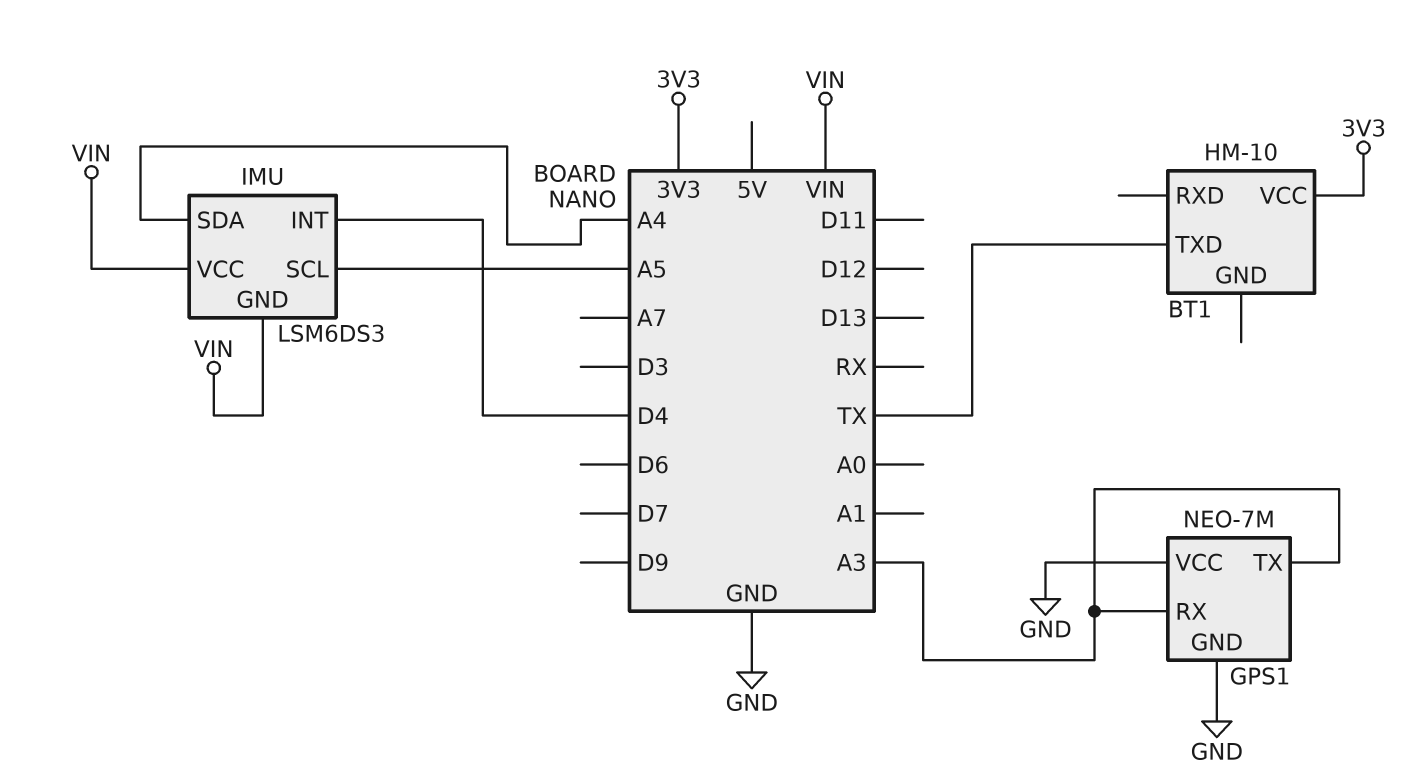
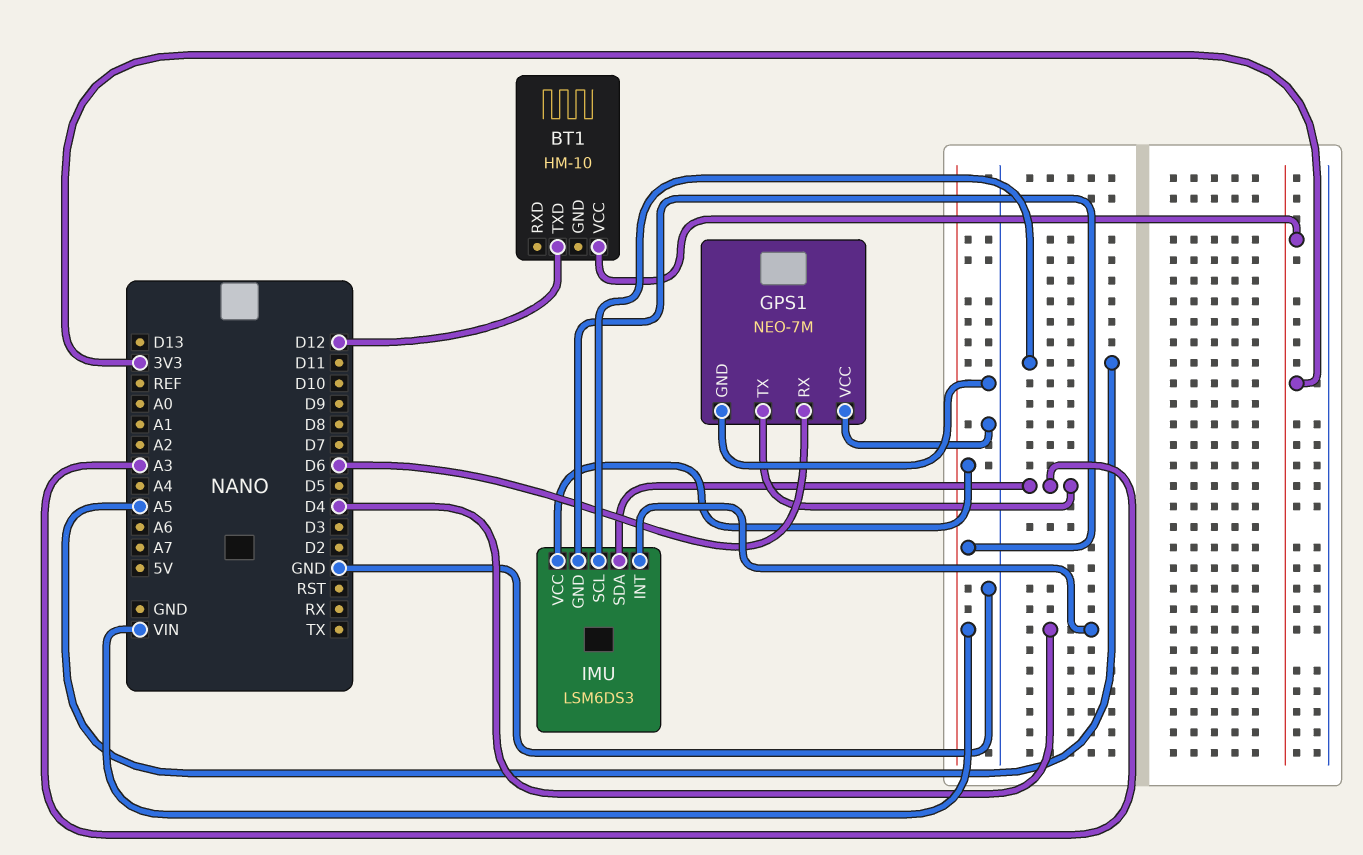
BT1 pin TXD: TX -> D12
GPS1 pin RX: A3 -> D6
IMU pin SDA: A4 -> A3

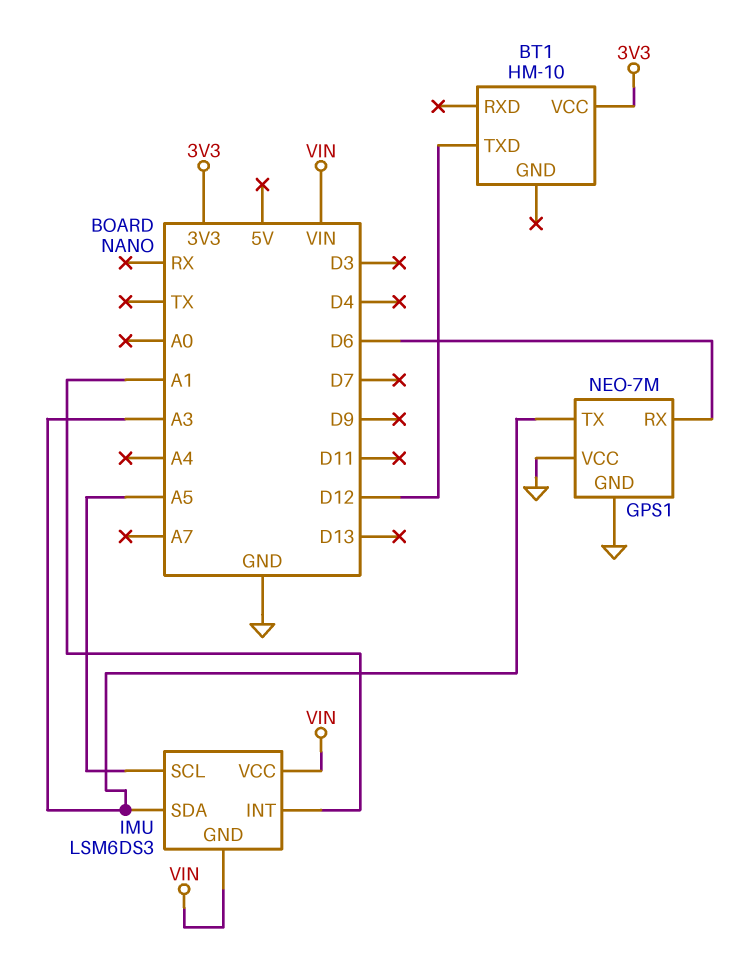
IMU pin INT: D4 -> A1

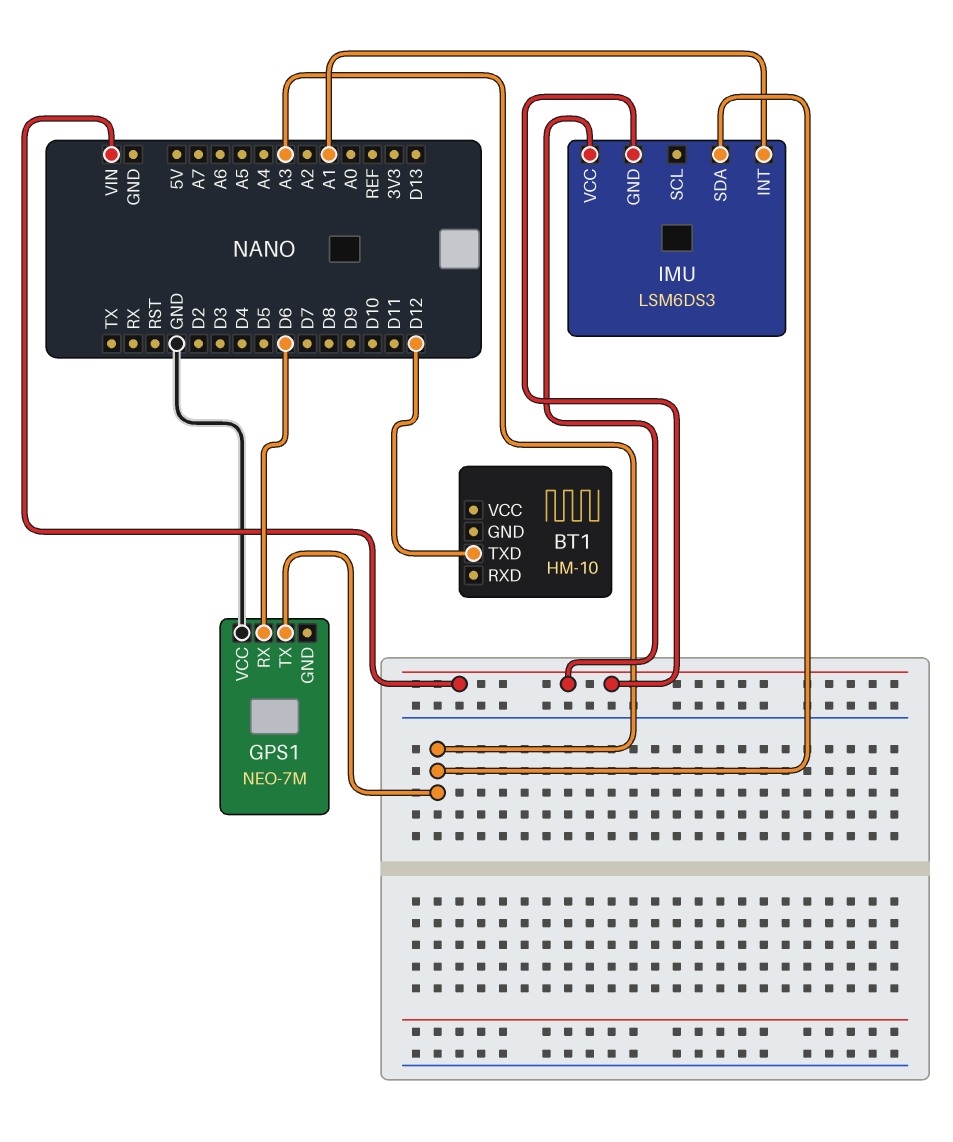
BT1 pin VCC: 3V3 -> none
GPS1 pin GND: GND -> none
IMU pin SCL: A5 -> none

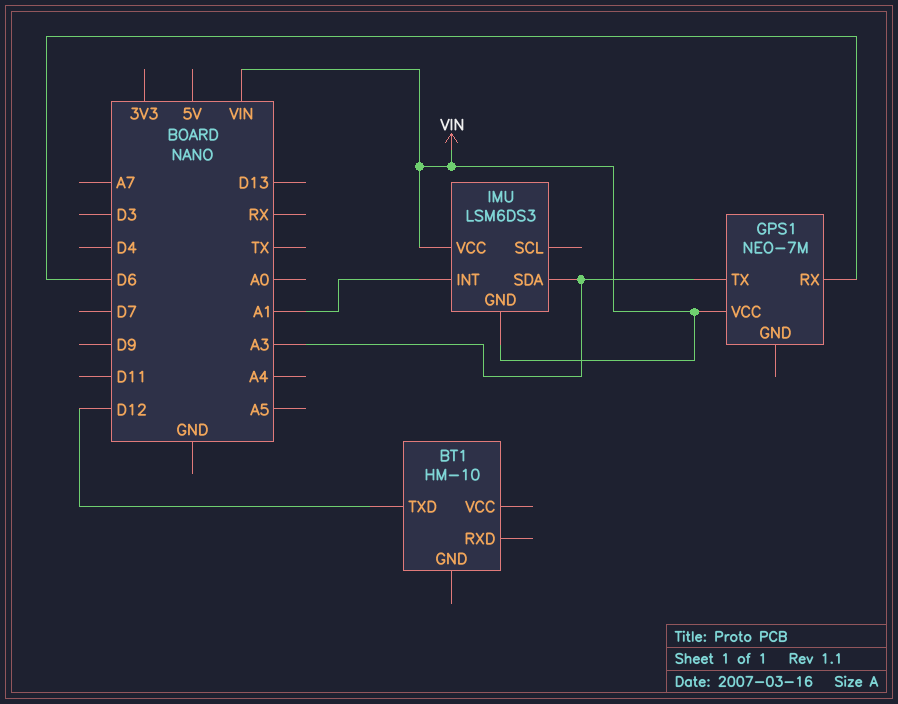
GPS1 pin VCC: GND -> VIN

